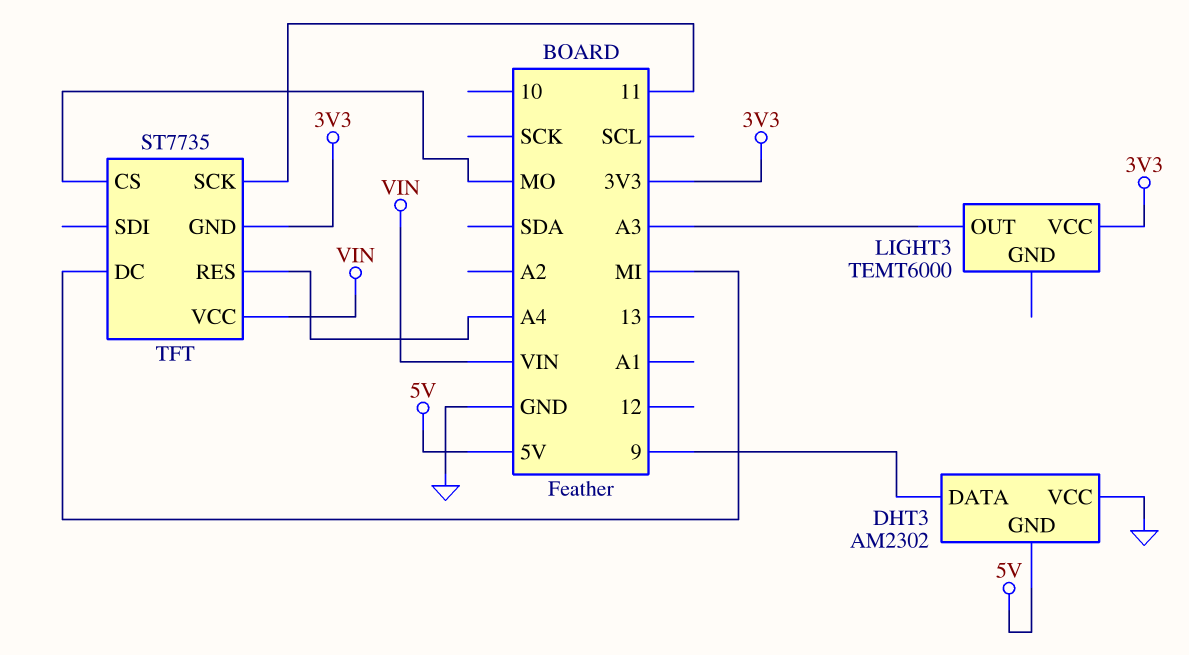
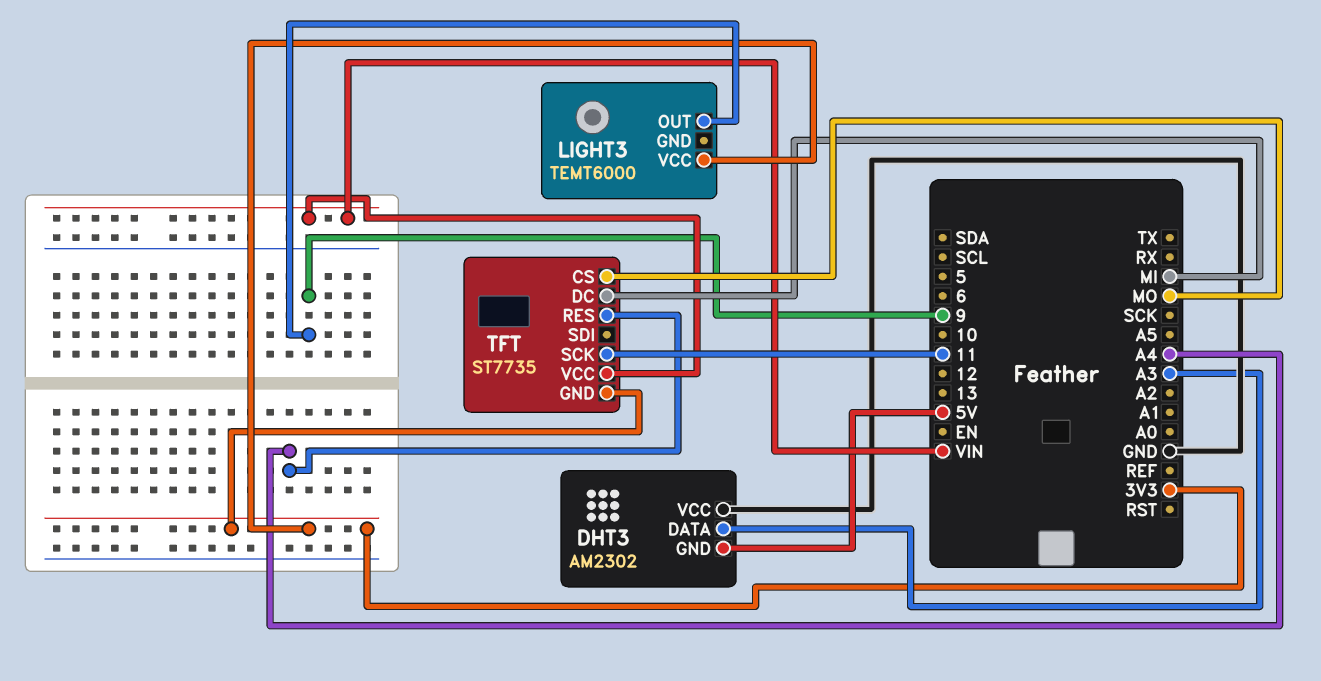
DHT3 pin DATA: 9 -> A3
LIGHT3 pin OUT: A3 -> 9

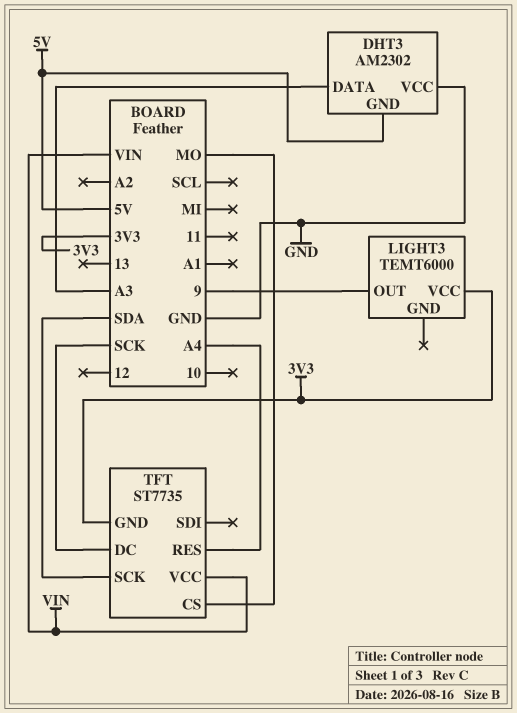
TFT pin DC: MI -> SCK
TFT pin SCK: 11 -> SDA

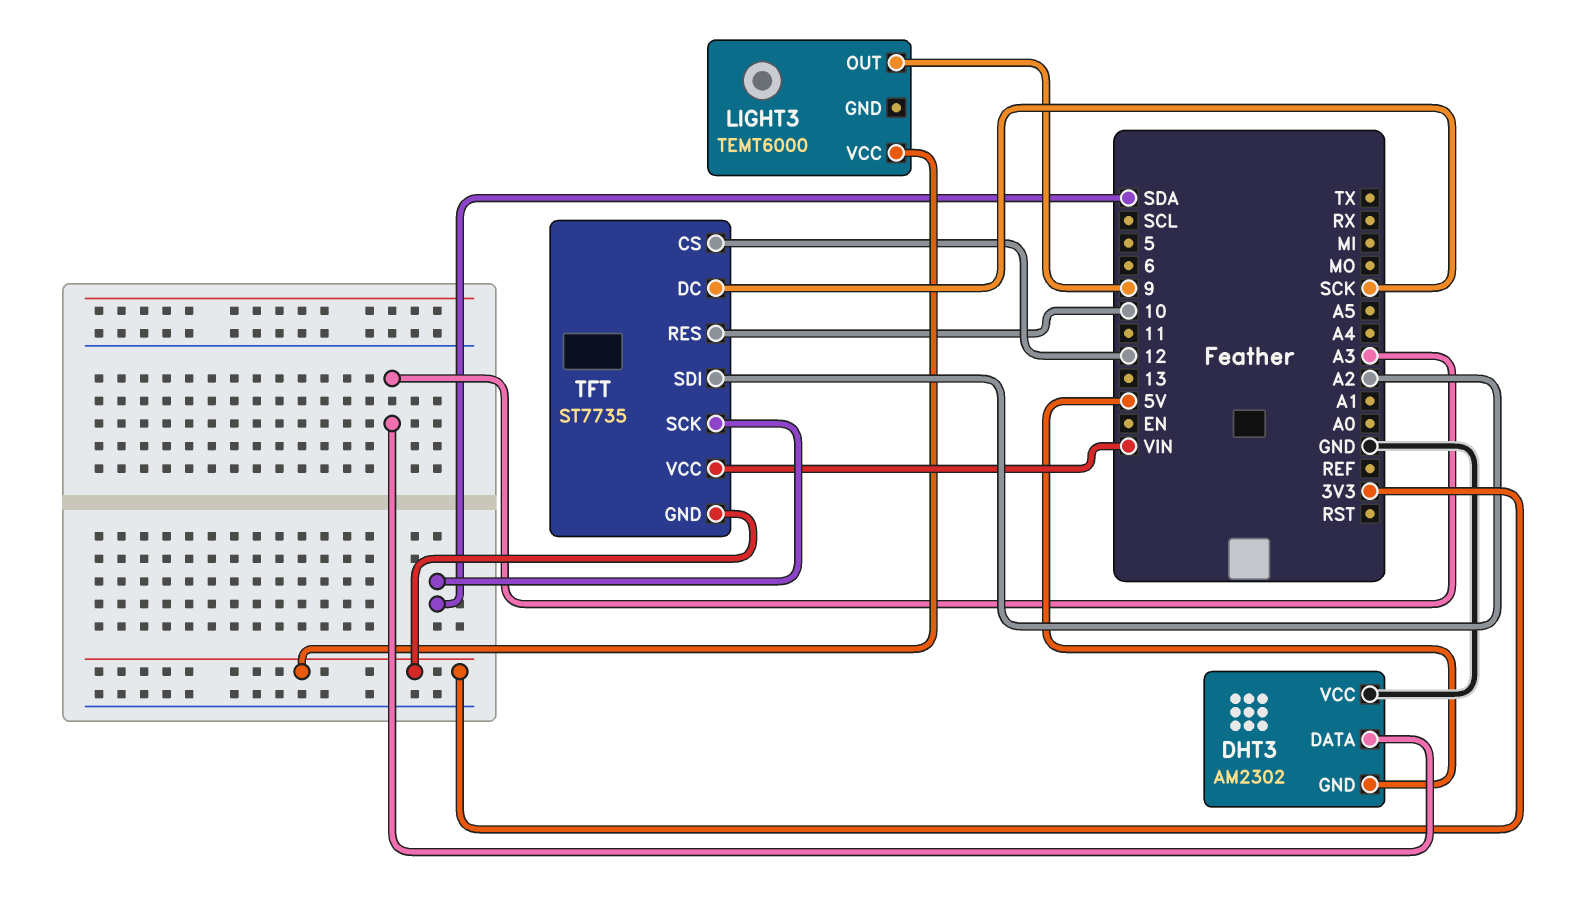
TFT pin CS: MO -> 12
TFT pin RES: A4 -> 10
TFT pin SDI: none -> A2

